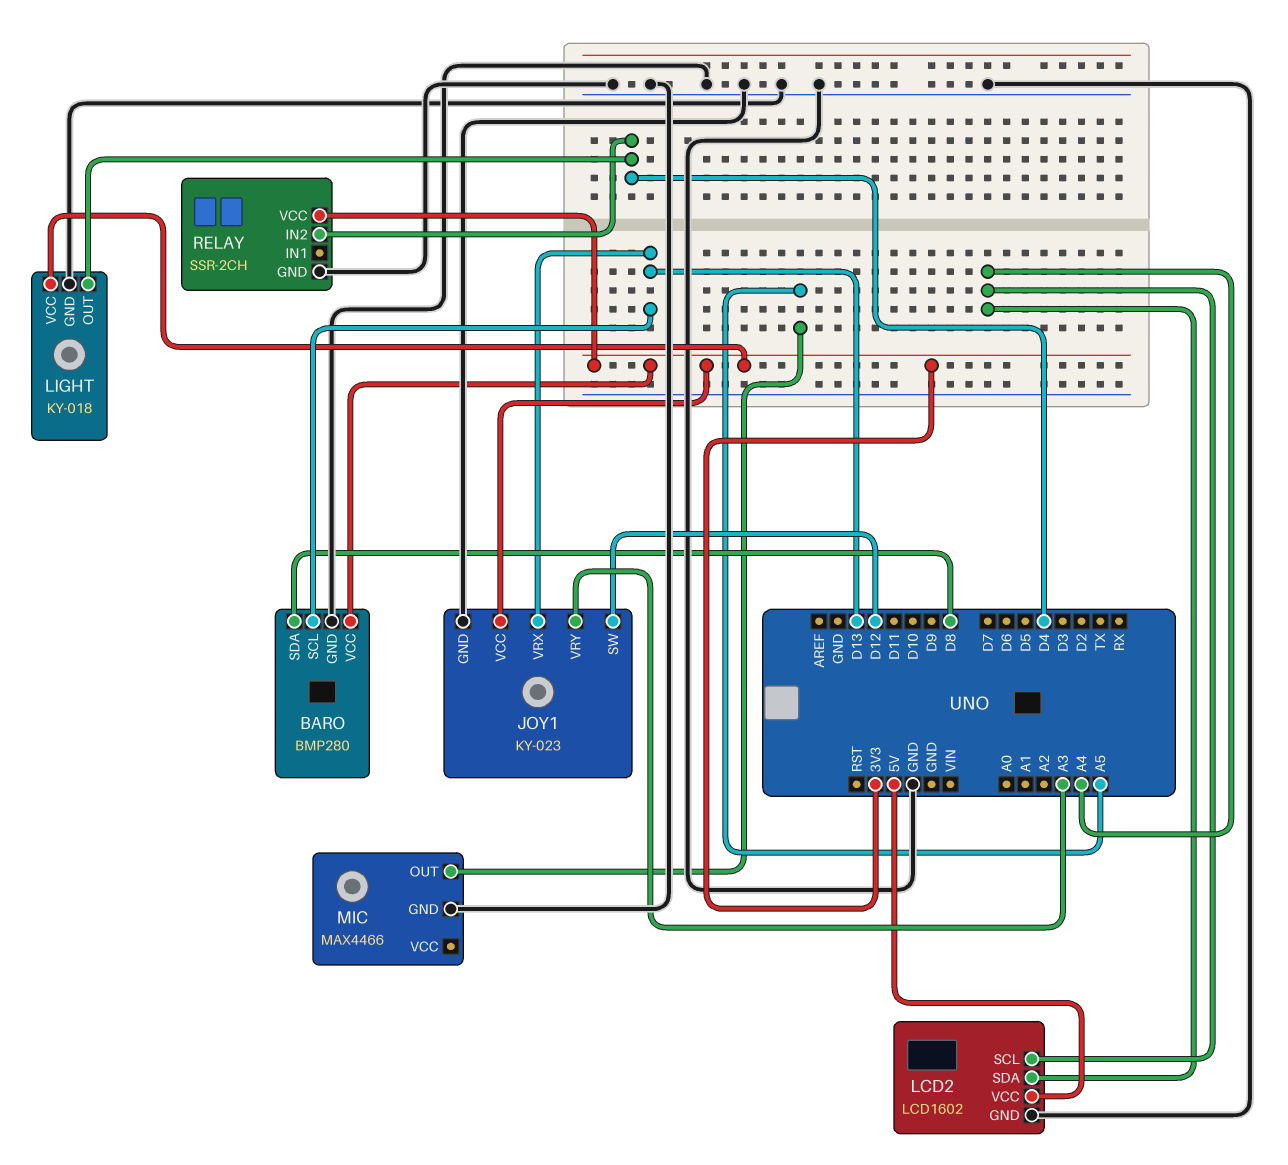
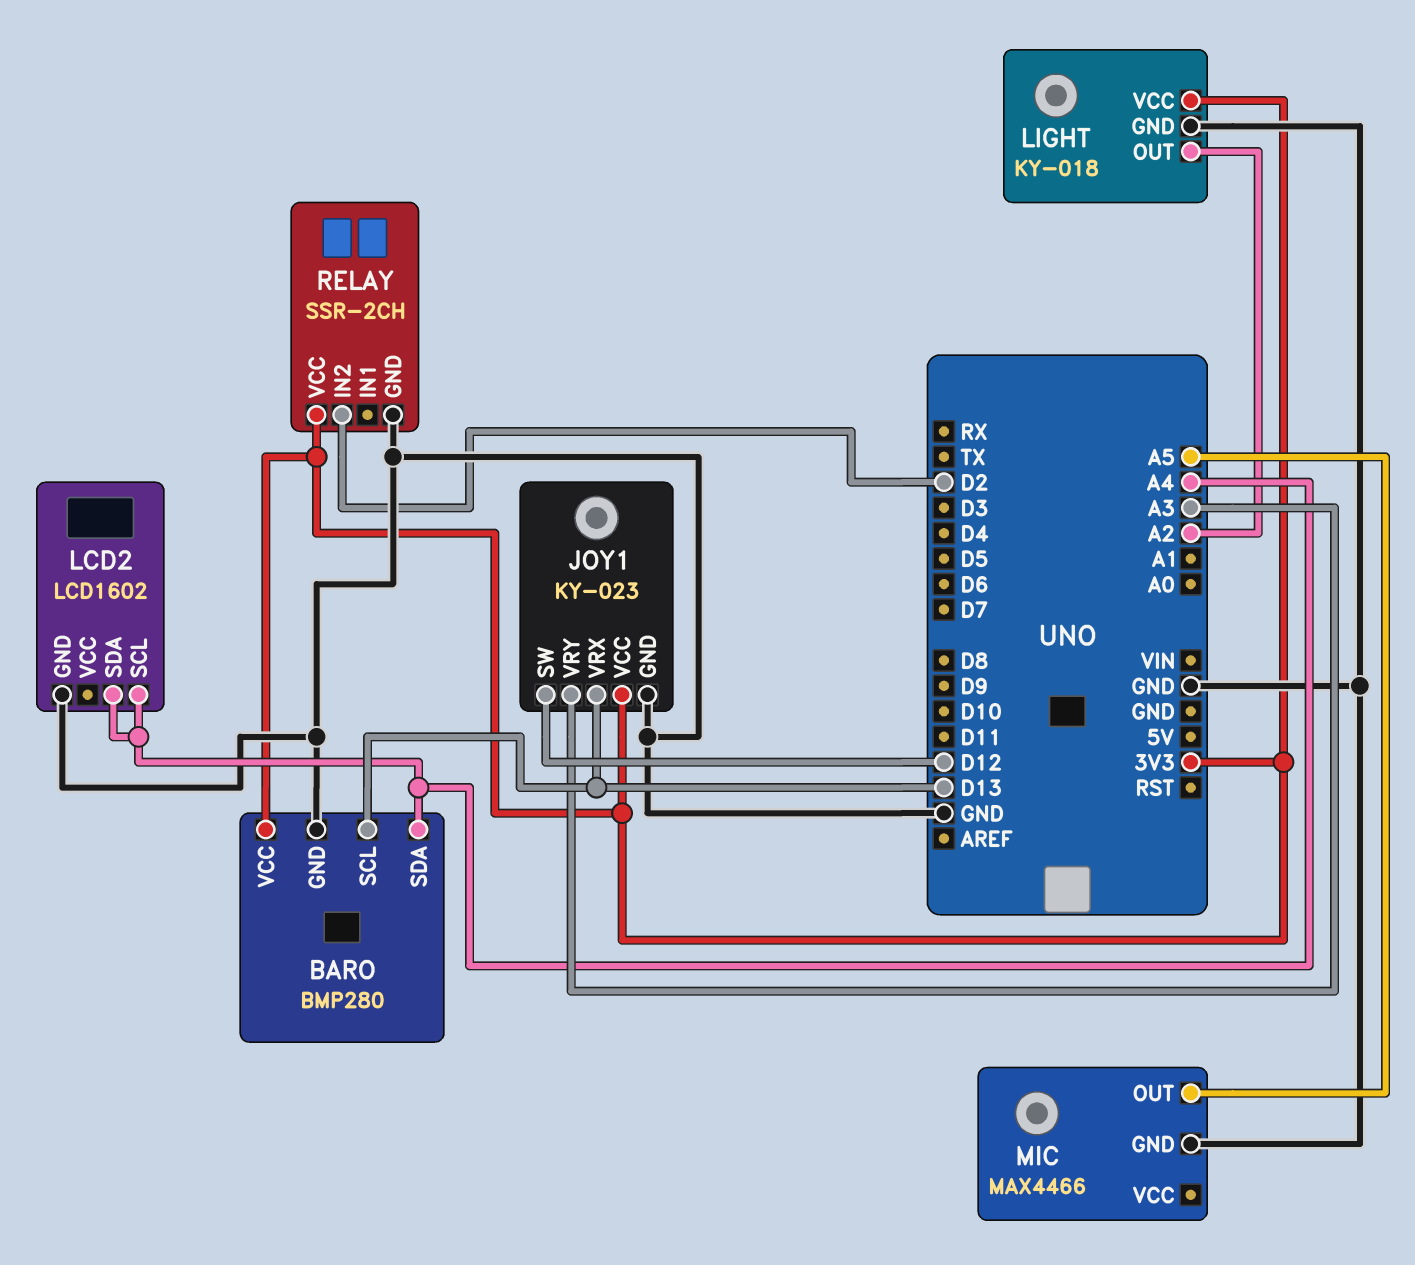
BARO pin SDA: D8 -> A4
LCD2 pin VCC: 5V -> none
LIGHT pin OUT: D4 -> A2
RELAY pin IN2: D4 -> D2

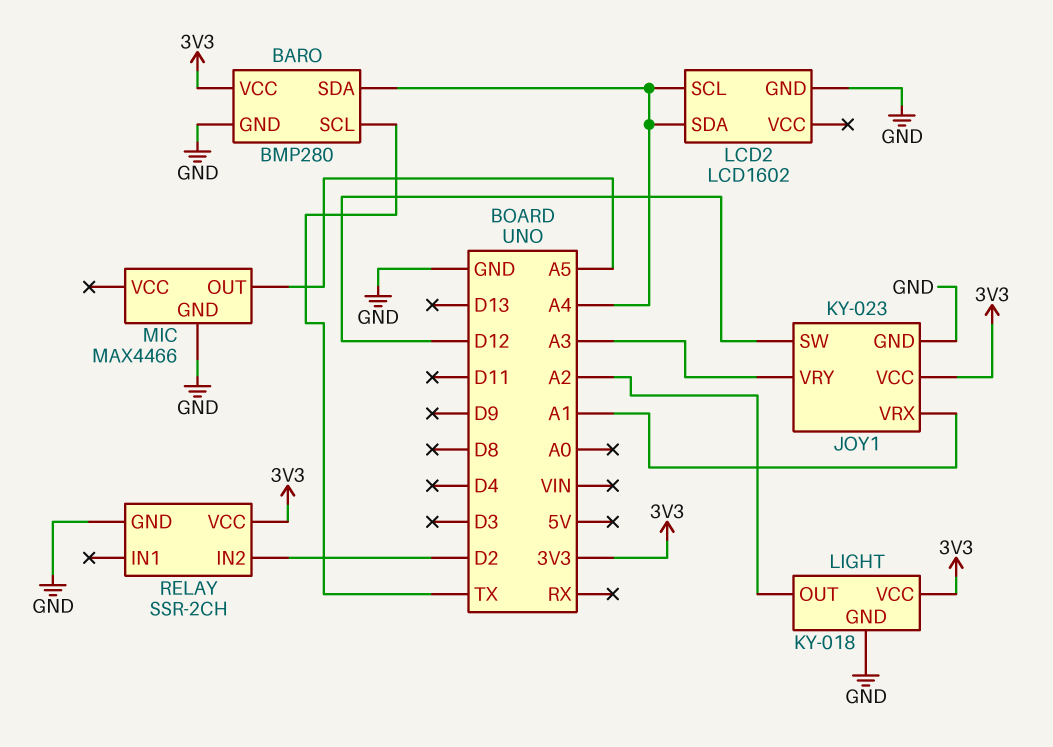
BARO pin SCL: D13 -> TX
JOY1 pin VRX: D13 -> A1

